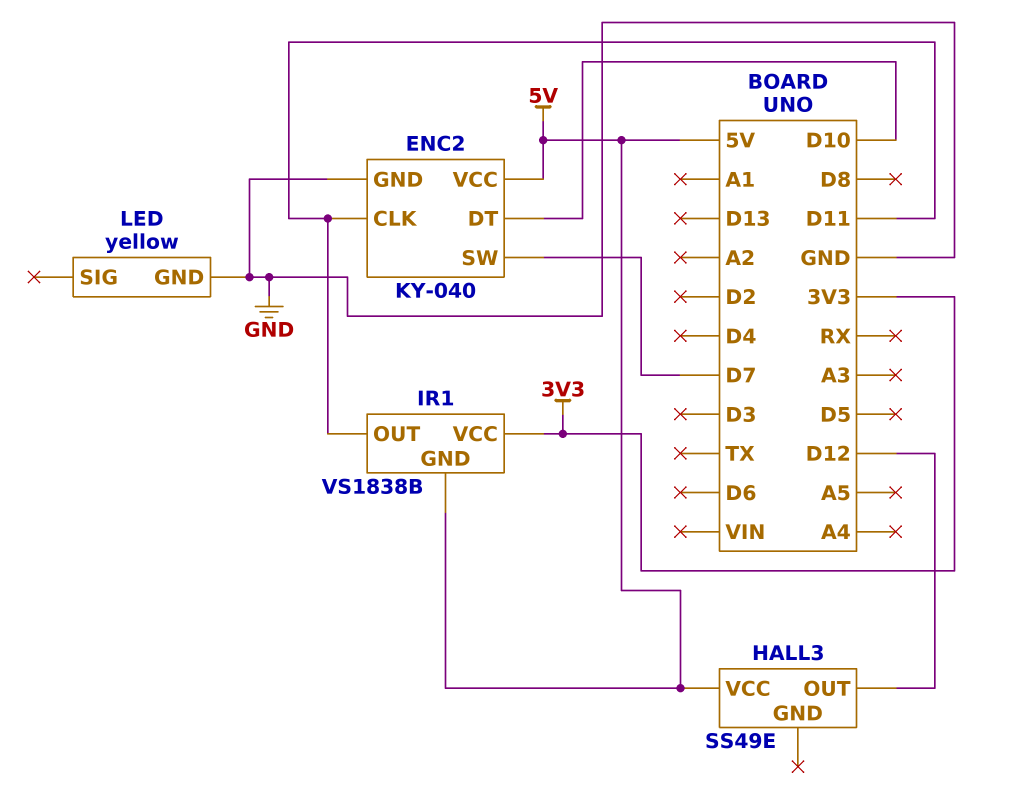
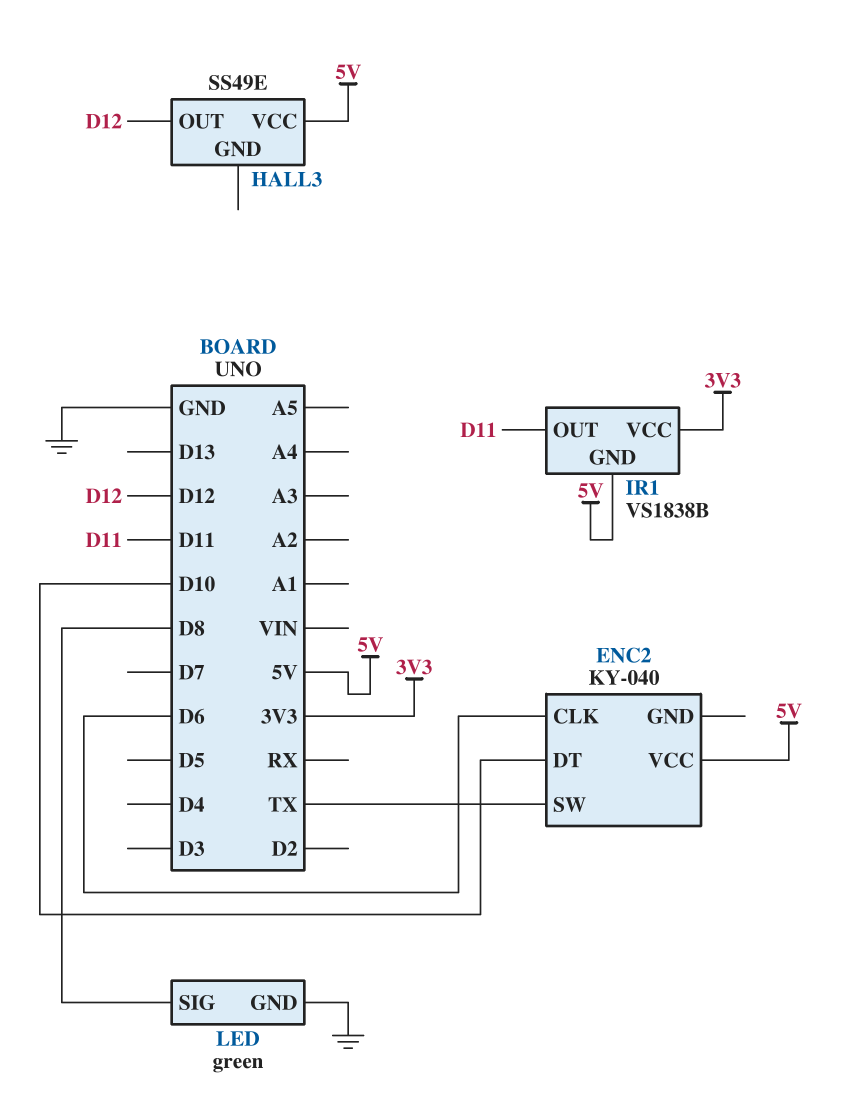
ENC2 pin CLK: D11 -> D6
ENC2 pin GND: GND -> none
ENC2 pin SW: D7 -> TX
LED: yellow -> green
LED pin SIG: none -> D8

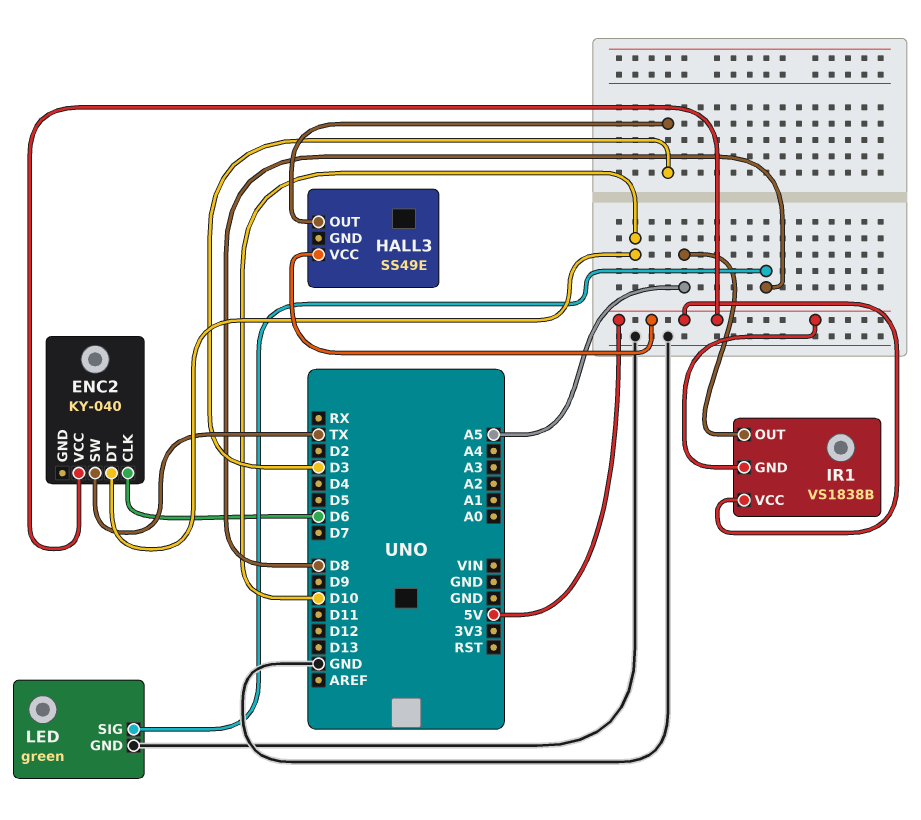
HALL3 pin OUT: D12 -> D3
IR1 pin OUT: D11 -> A5
IR1 pin VCC: 3V3 -> 5V

